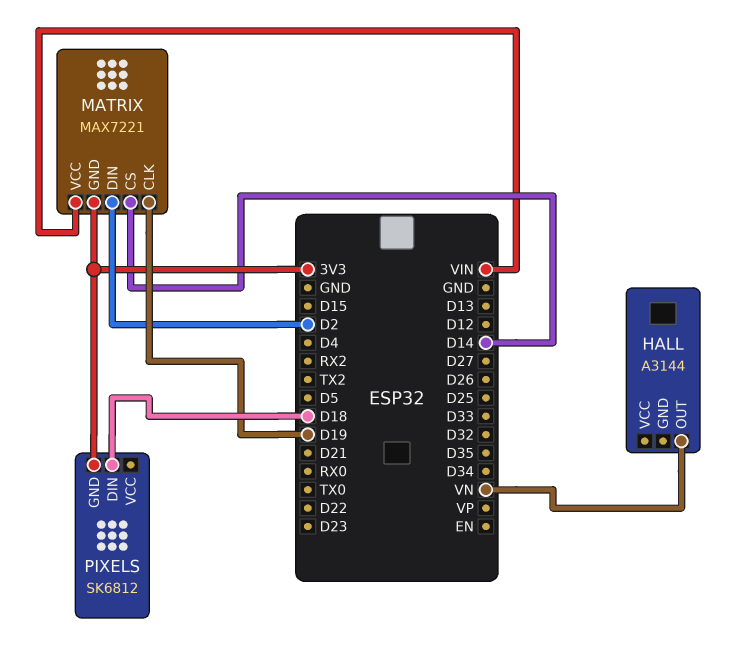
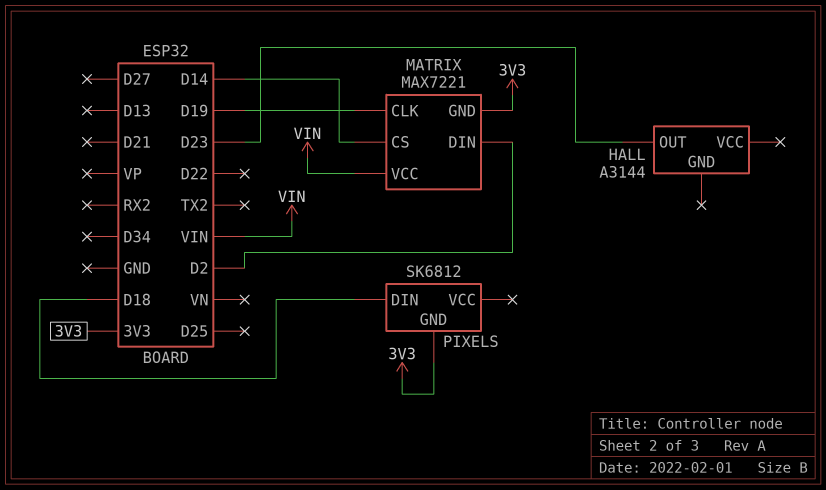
HALL pin OUT: VN -> D23

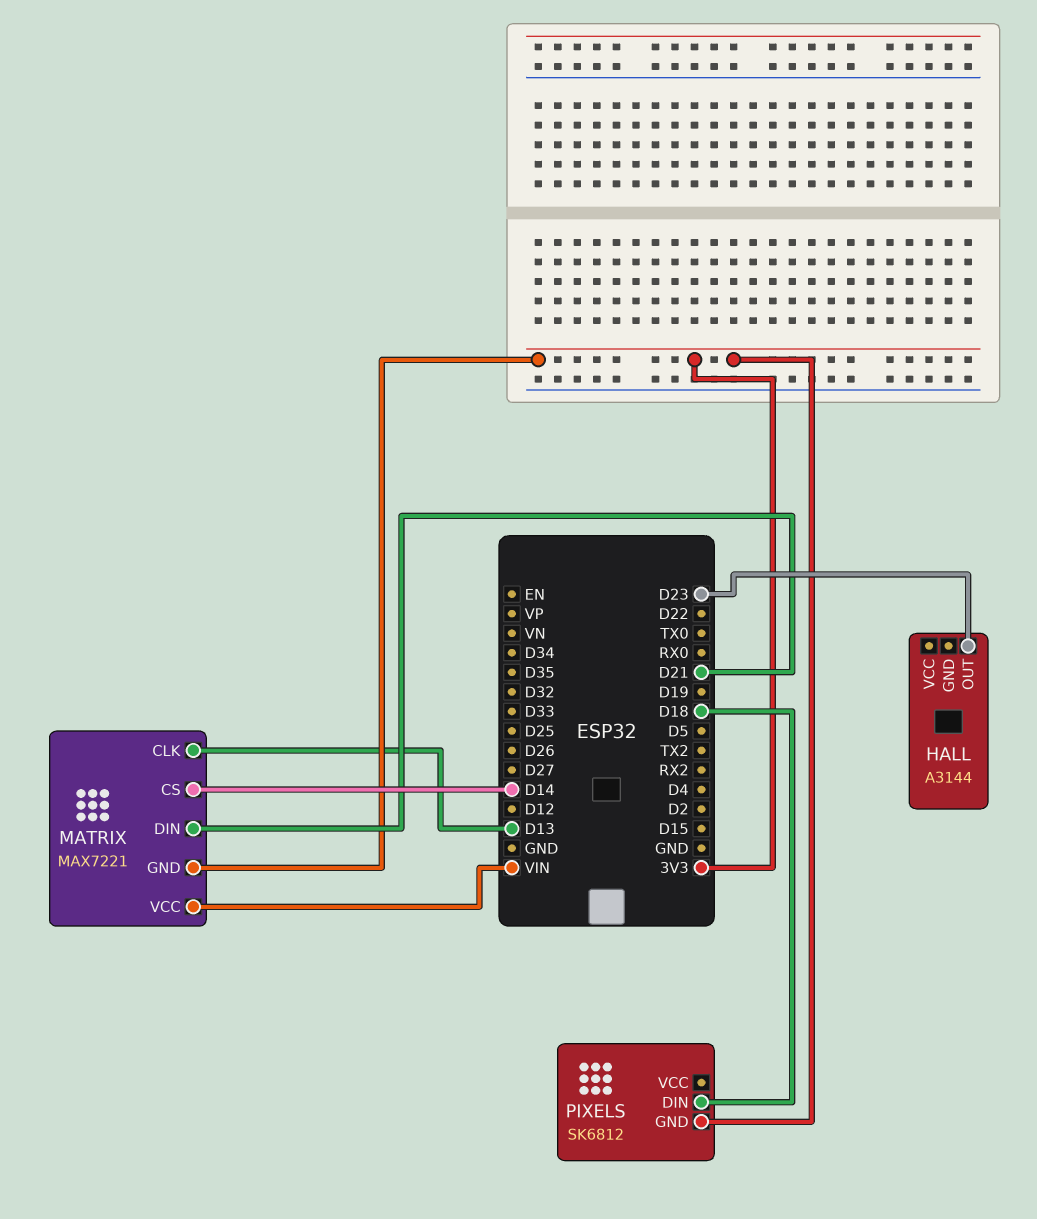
MATRIX pin CLK: D19 -> D13
MATRIX pin DIN: D2 -> D21

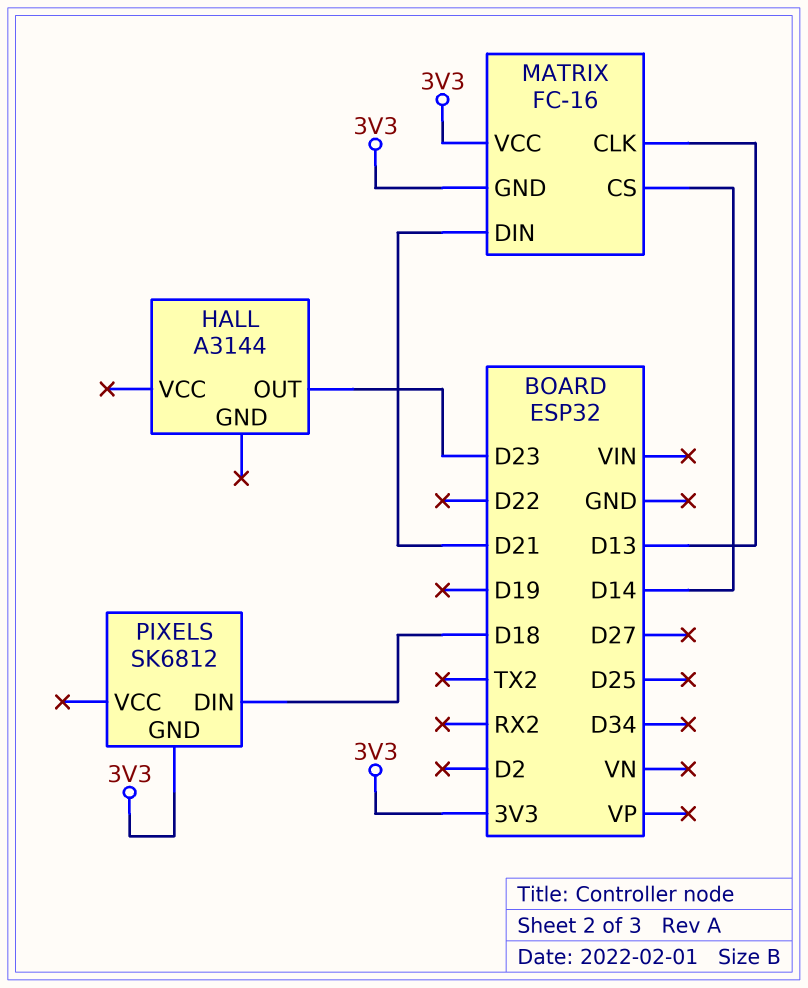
MATRIX: MAX7221 -> FC-16
MATRIX pin VCC: VIN -> 3V3

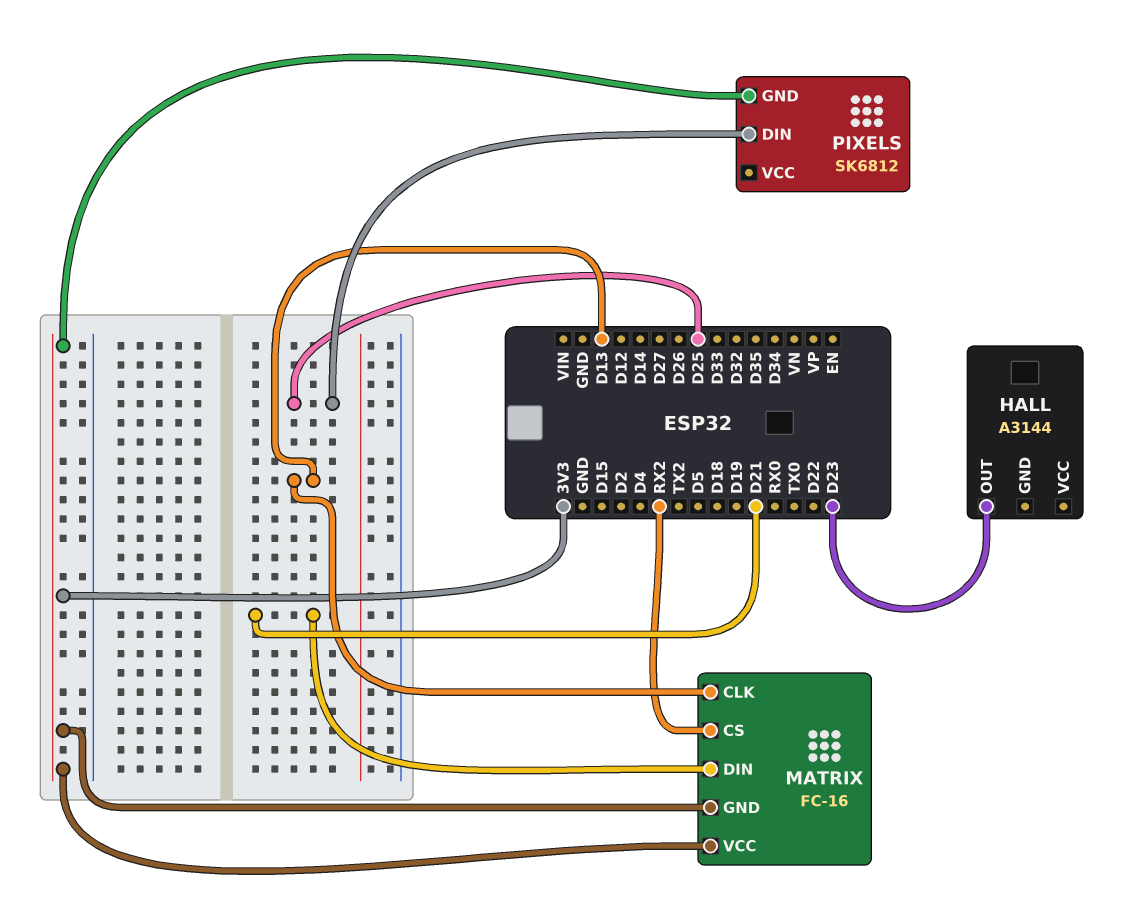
MATRIX pin CS: D14 -> RX2
PIXELS pin DIN: D18 -> D25

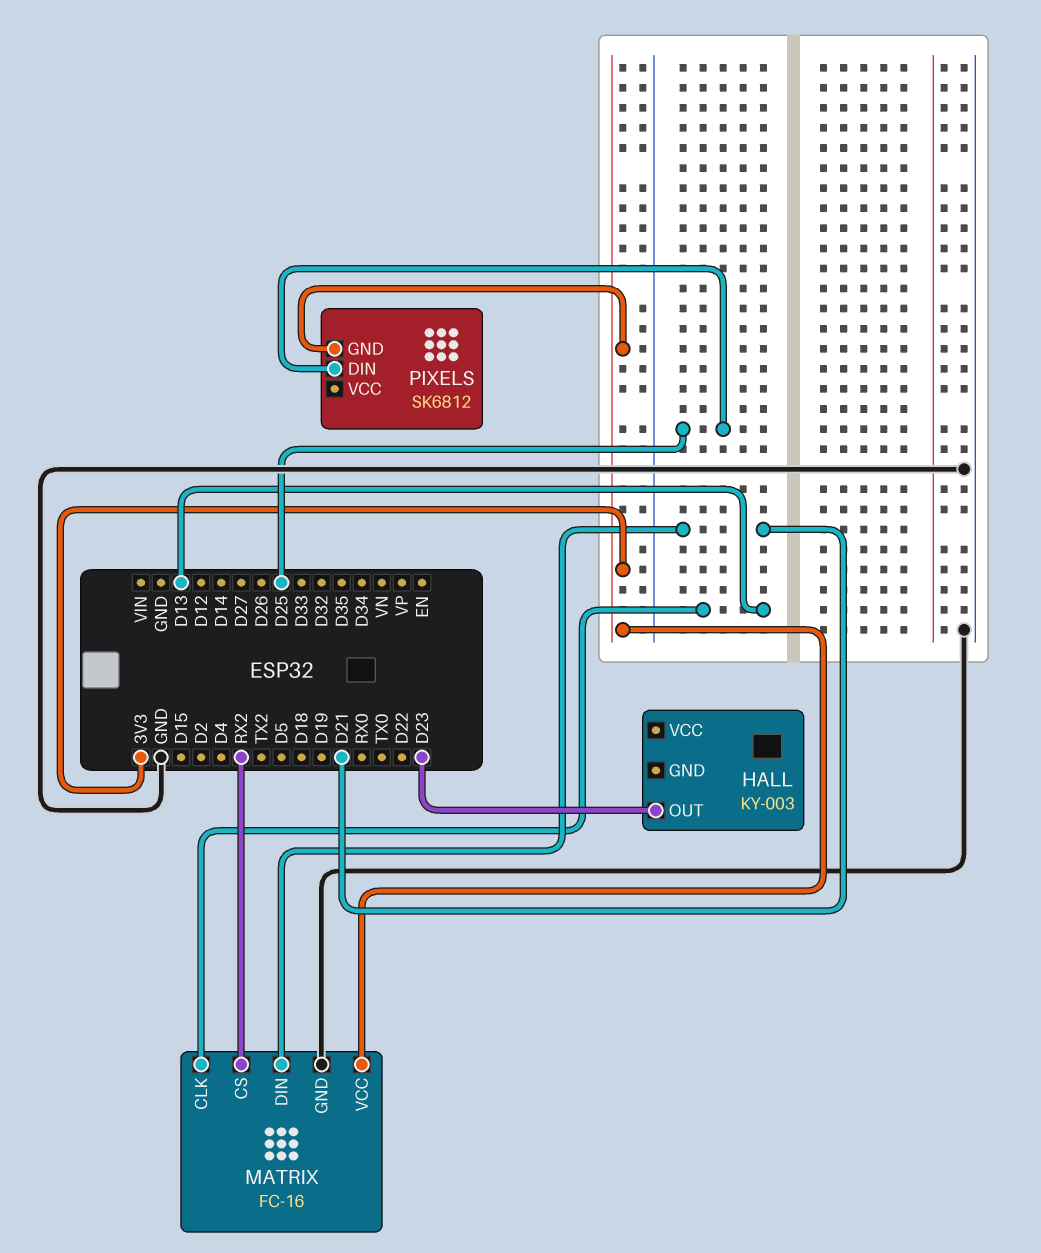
HALL: A3144 -> KY-003
MATRIX pin GND: 3V3 -> GND

